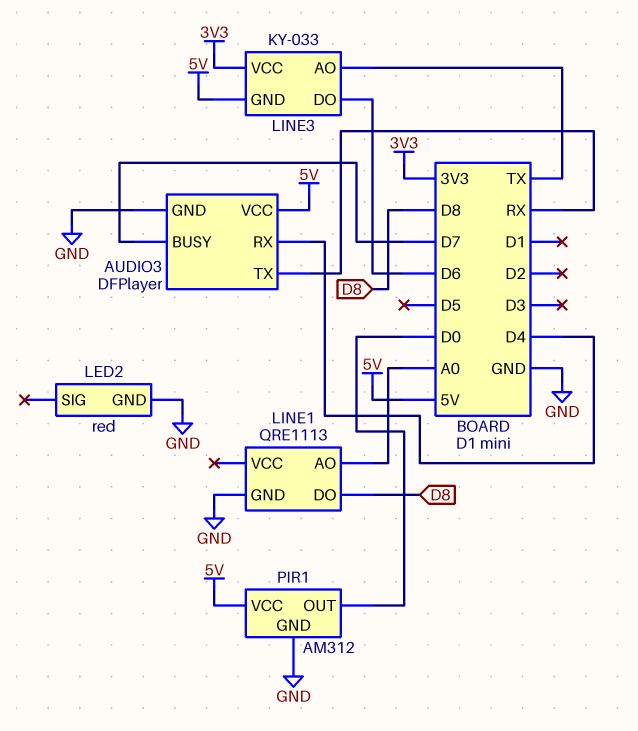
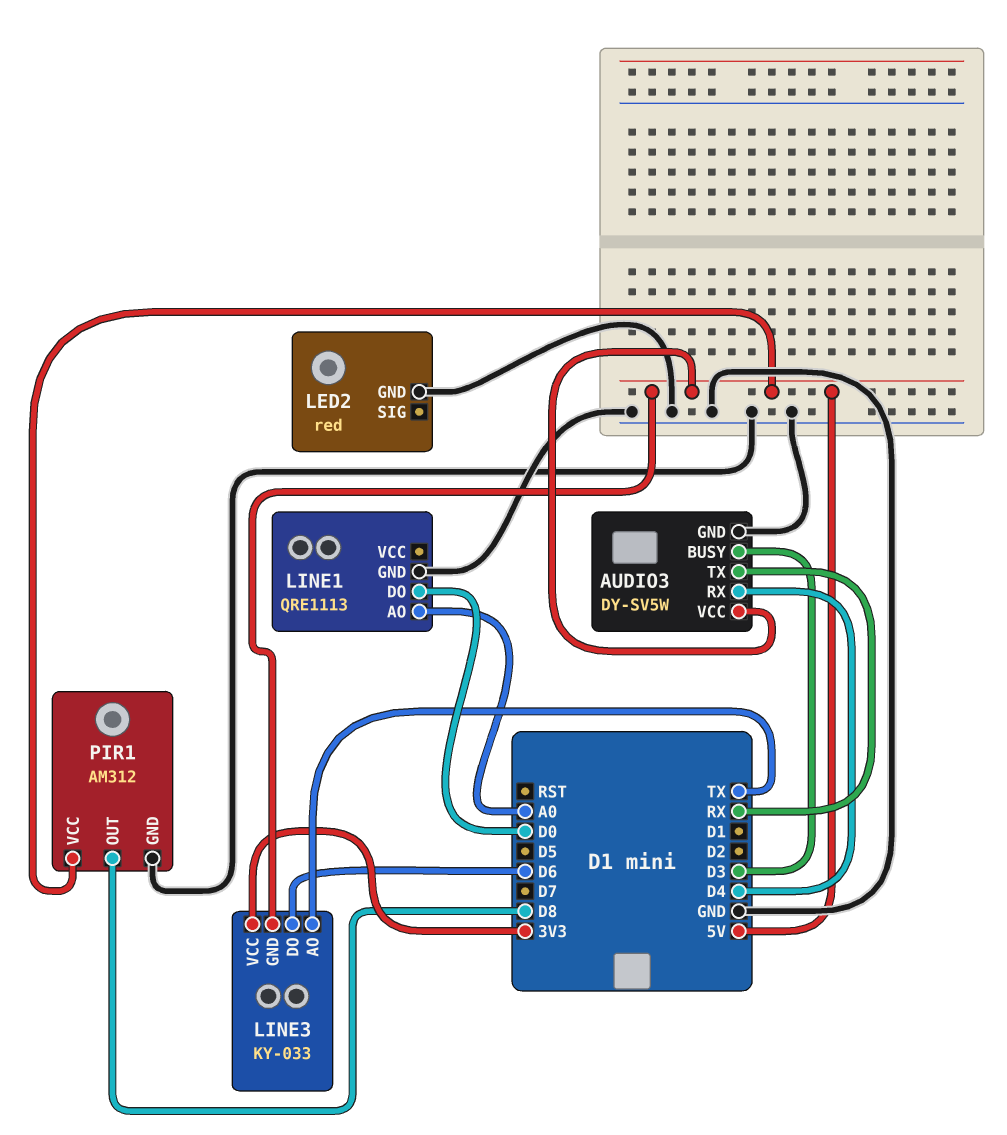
AUDIO3: DFPlayer -> DY-SV5W
AUDIO3 pin BUSY: D7 -> D3
LINE1 pin DO: D8 -> D0
PIR1 pin OUT: D0 -> D8

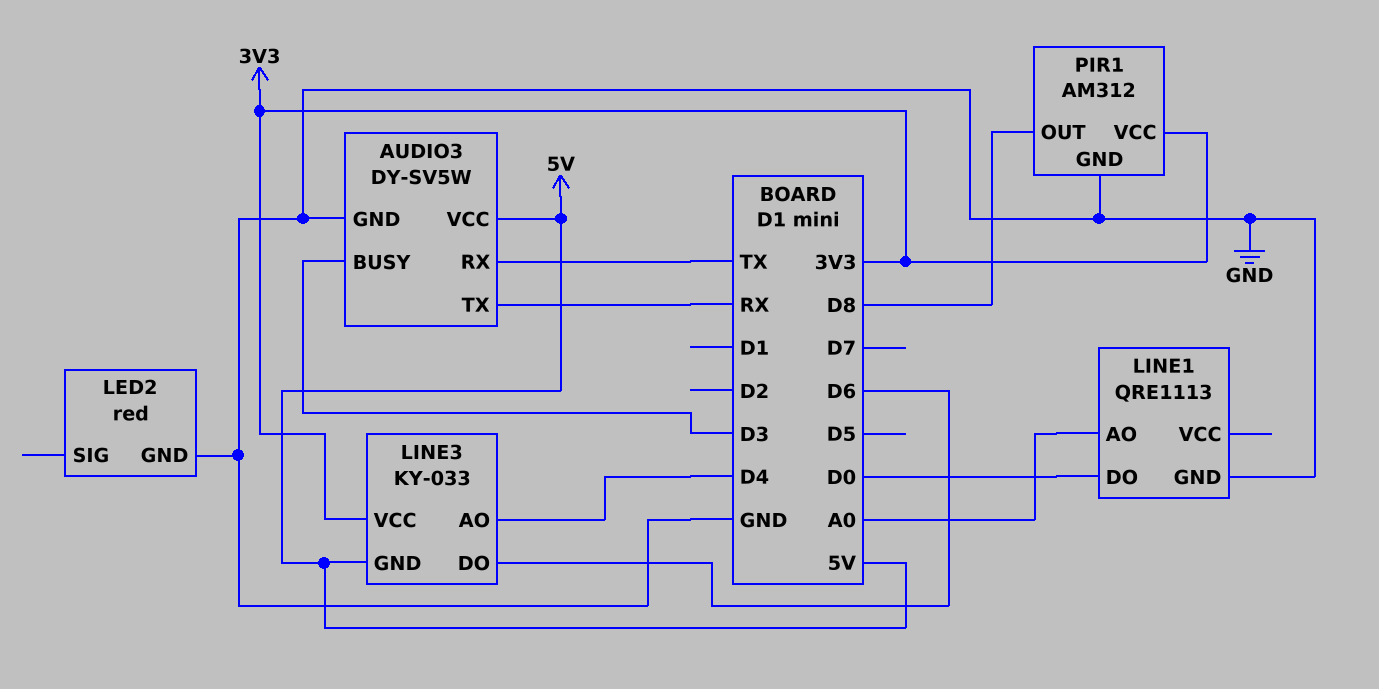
AUDIO3 pin RX: D4 -> TX
LINE3 pin AO: TX -> D4
PIR1 pin VCC: 5V -> 3V3

